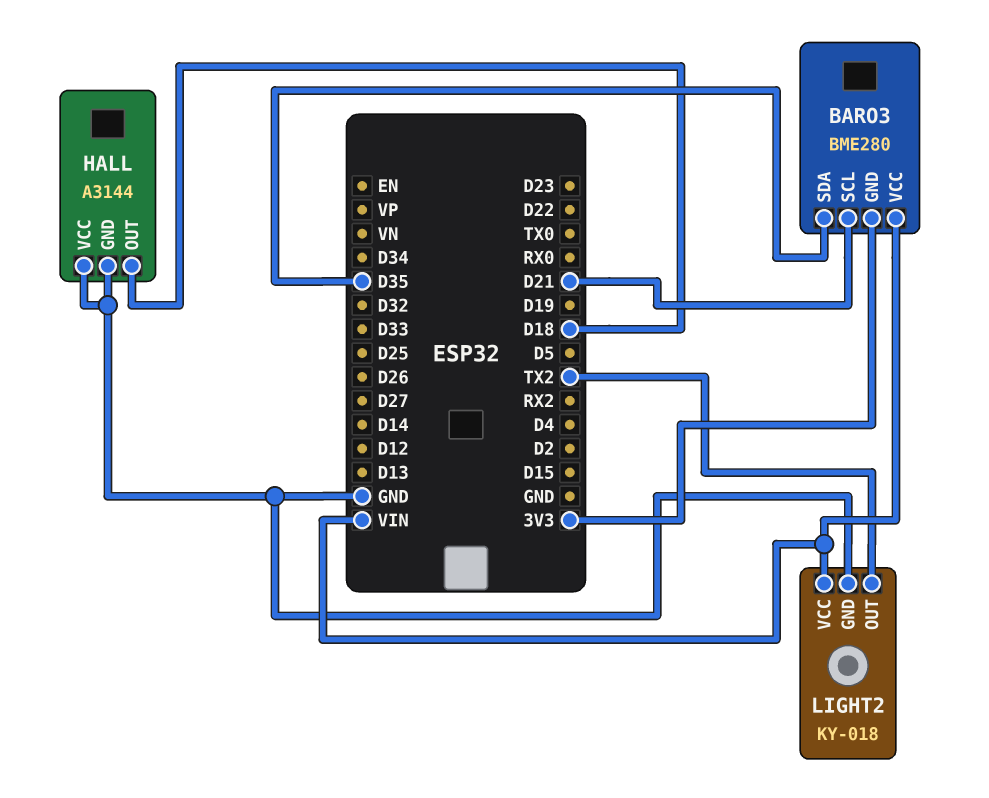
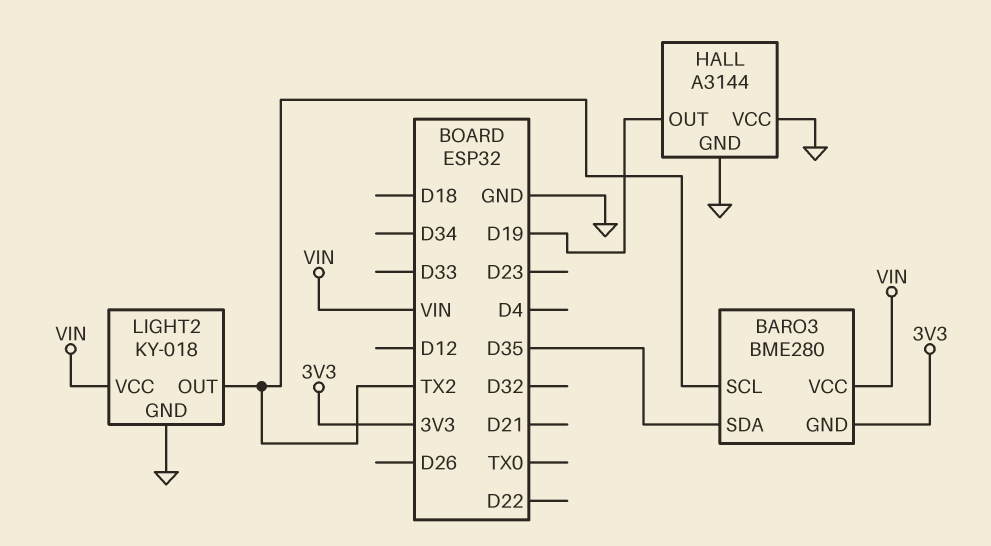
BARO3 pin SCL: D21 -> TX2
HALL pin OUT: D18 -> D19

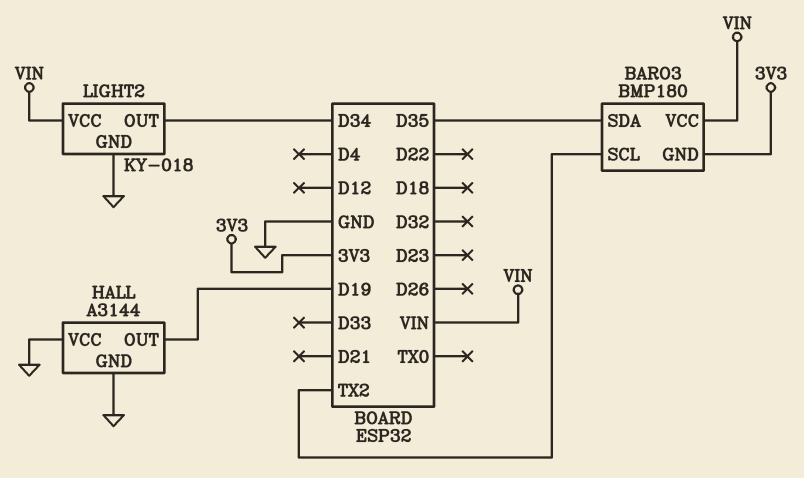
BARO3: BME280 -> BMP180
LIGHT2 pin OUT: TX2 -> D34

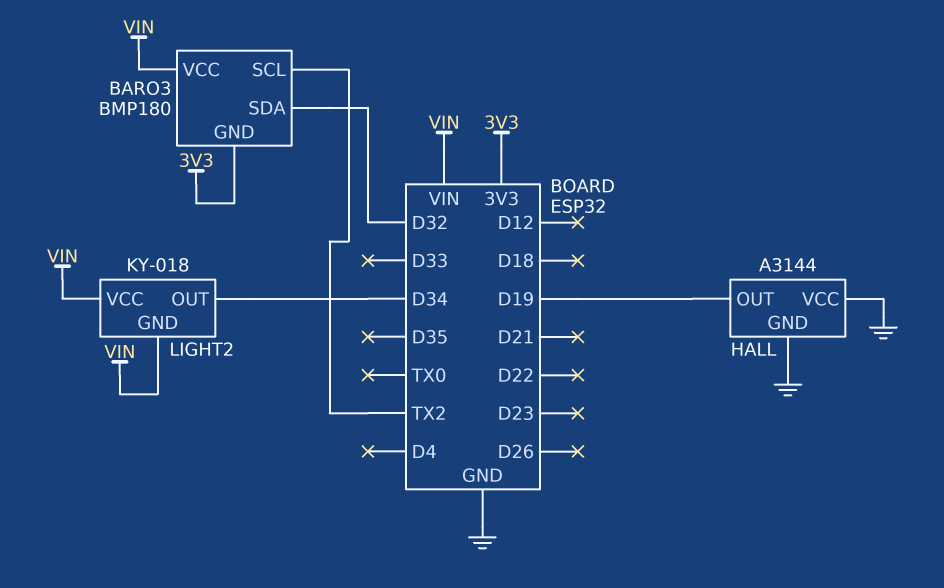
BARO3 pin SDA: D35 -> D32
LIGHT2 pin GND: GND -> VIN

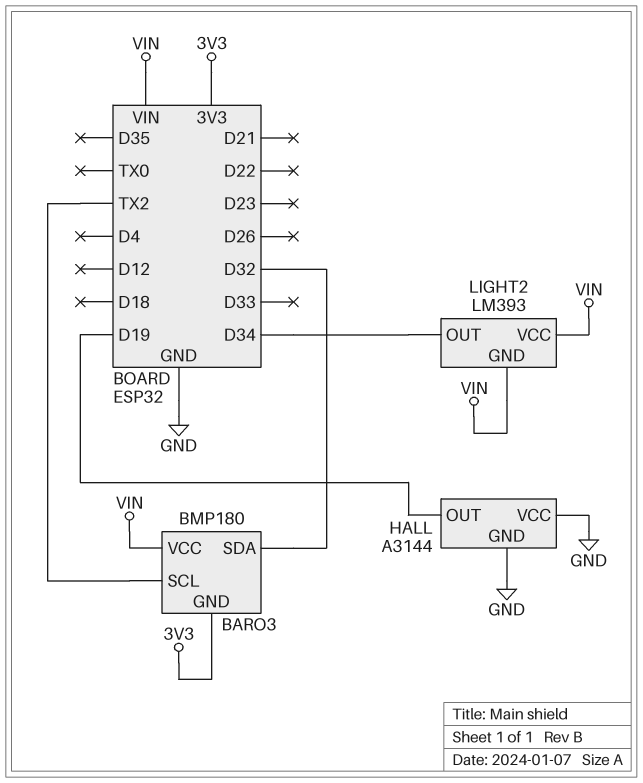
LIGHT2: KY-018 -> LM393

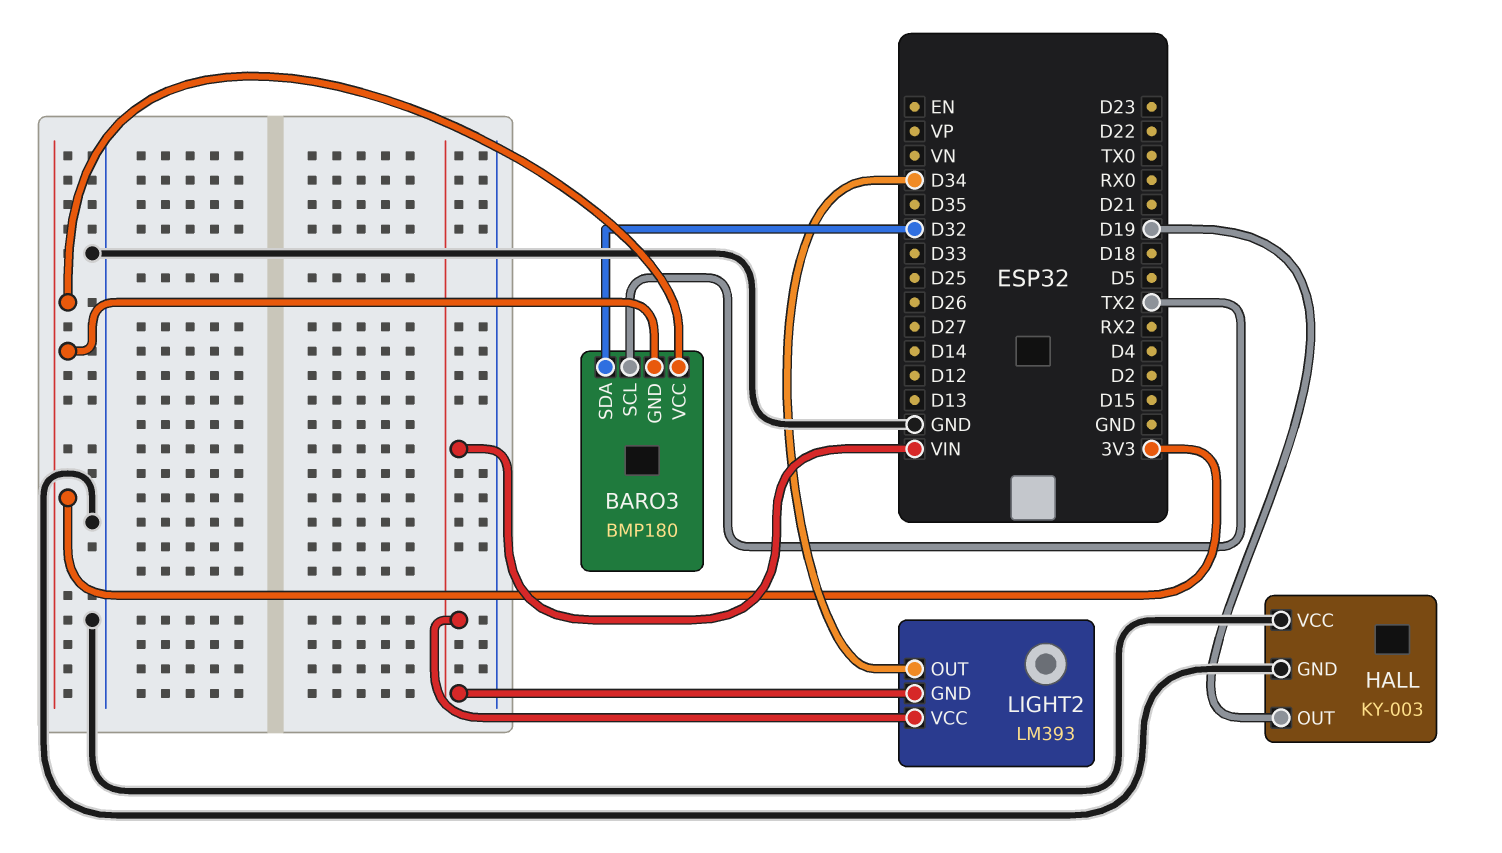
BARO3 pin VCC: VIN -> 3V3
HALL: A3144 -> KY-003

